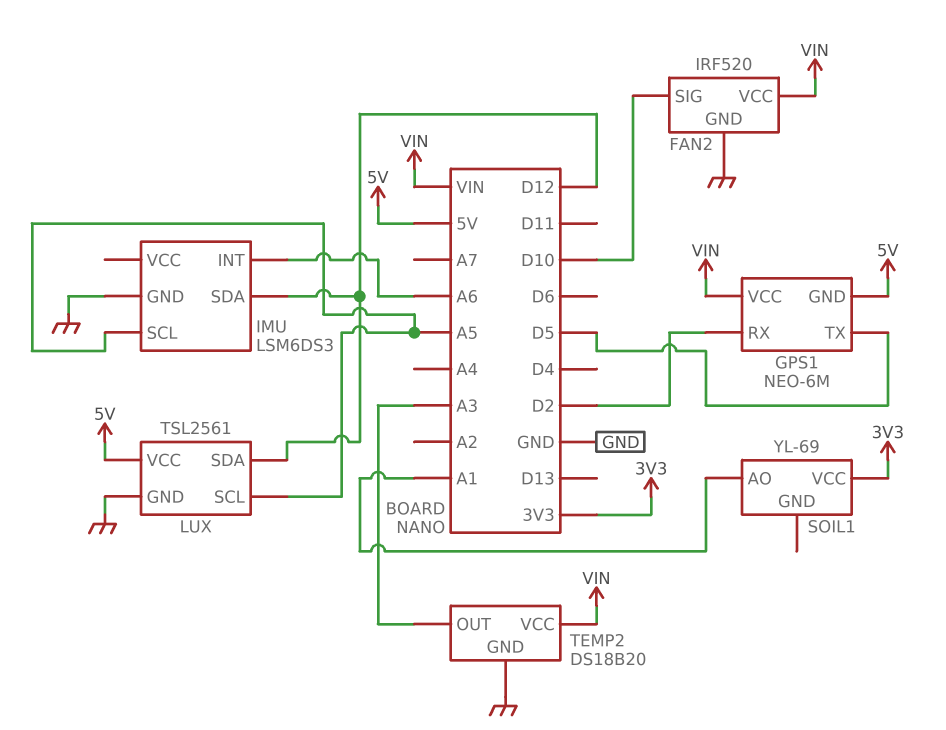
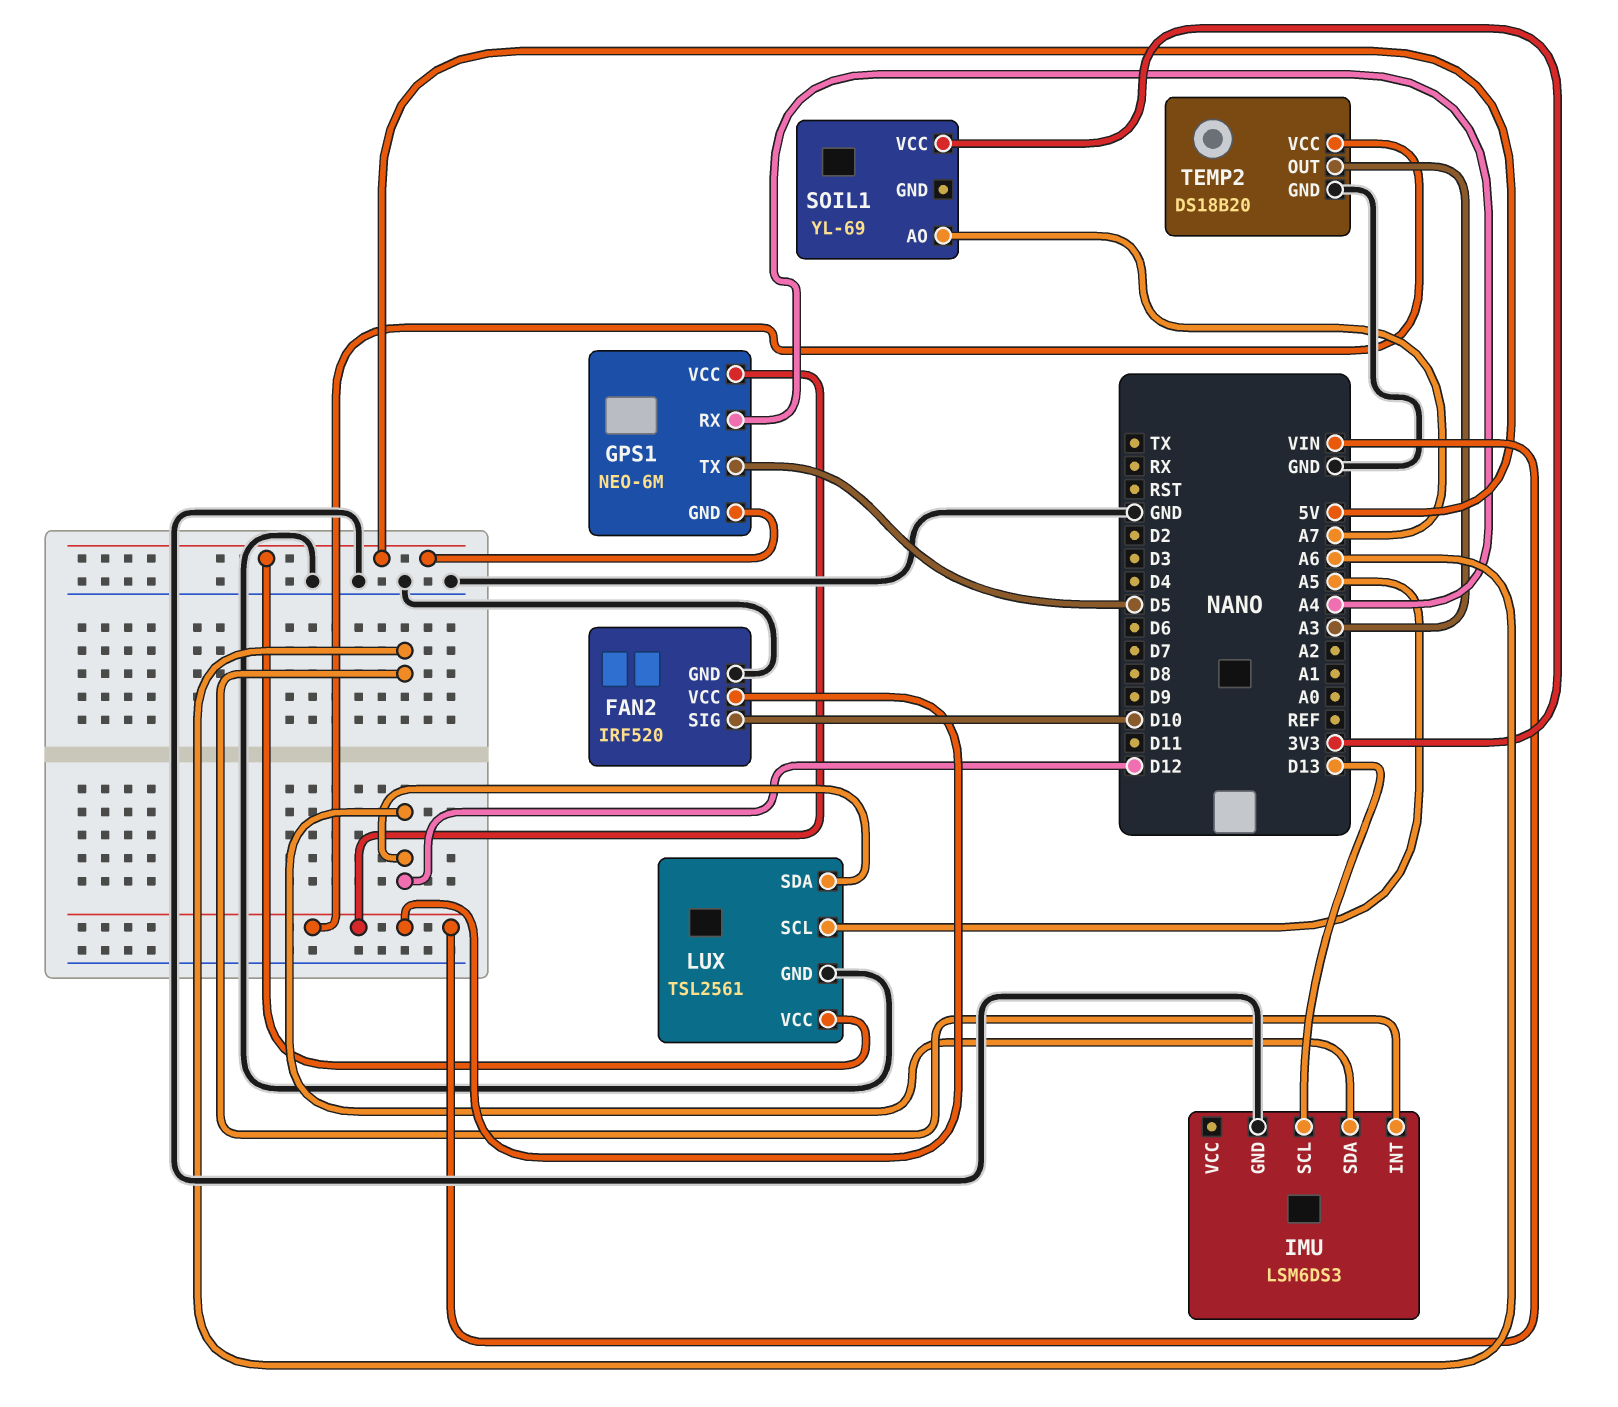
GPS1 pin RX: D2 -> A4
IMU pin SCL: A5 -> D13
SOIL1 pin AO: A1 -> A7

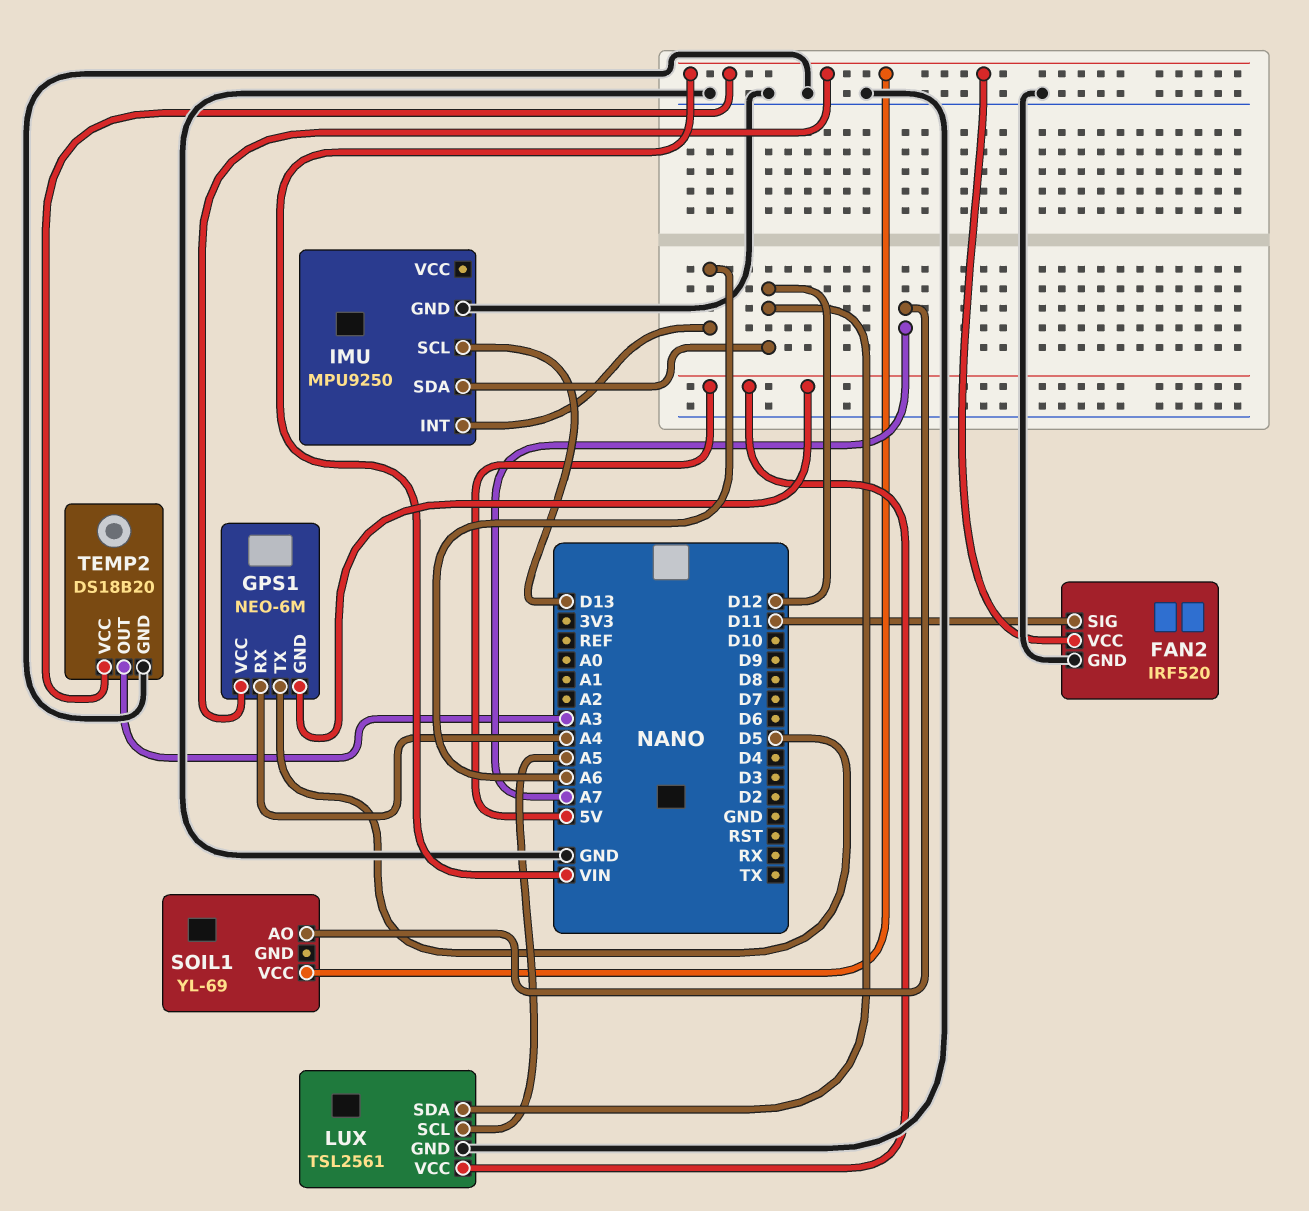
FAN2 pin SIG: D10 -> D11
IMU: LSM6DS3 -> MPU9250
SOIL1 pin VCC: 3V3 -> VIN

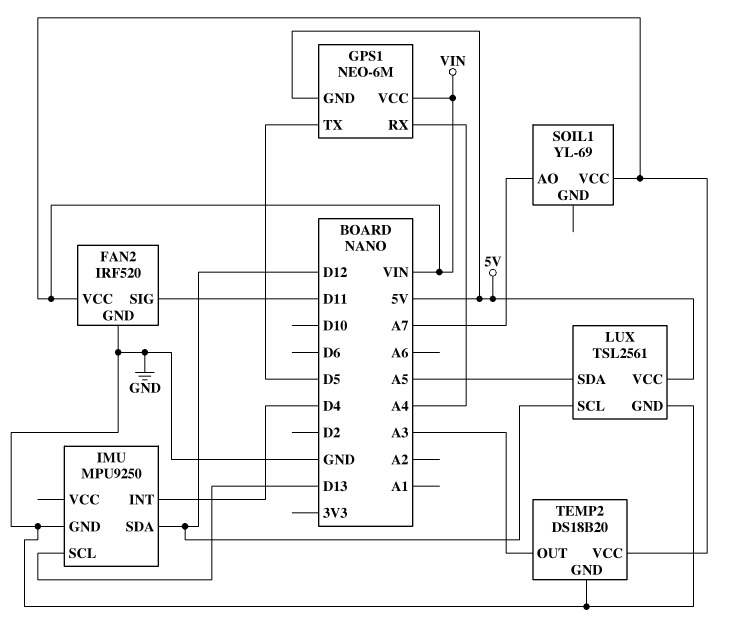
IMU pin INT: A6 -> D4
LUX pin SCL: A5 -> D12
LUX pin SDA: D12 -> A5

